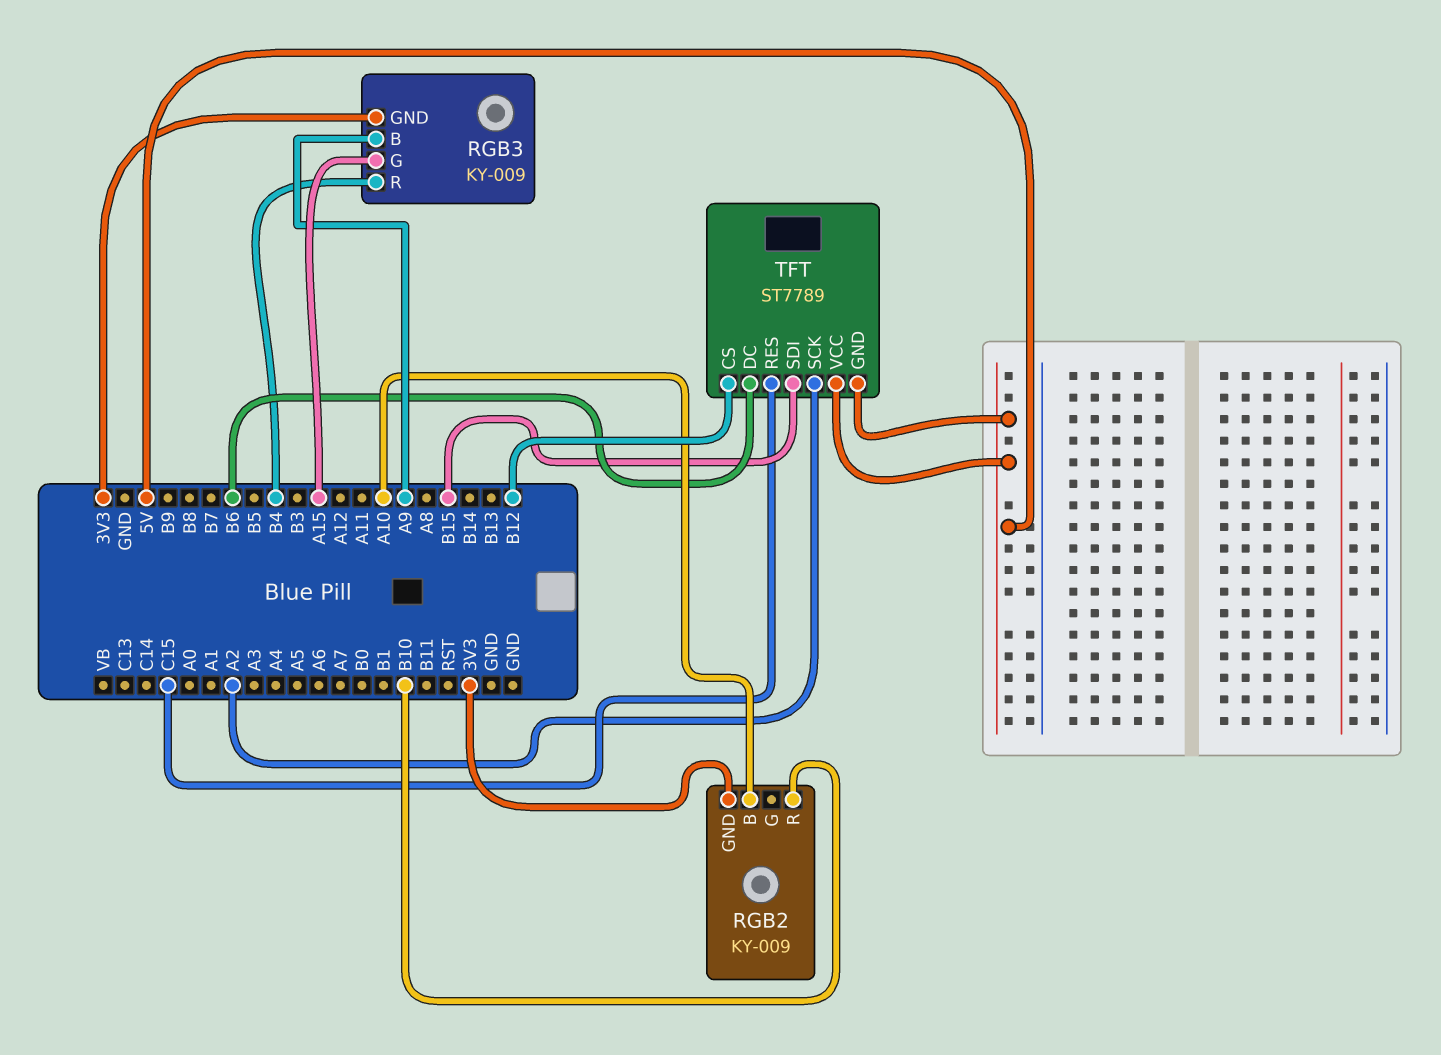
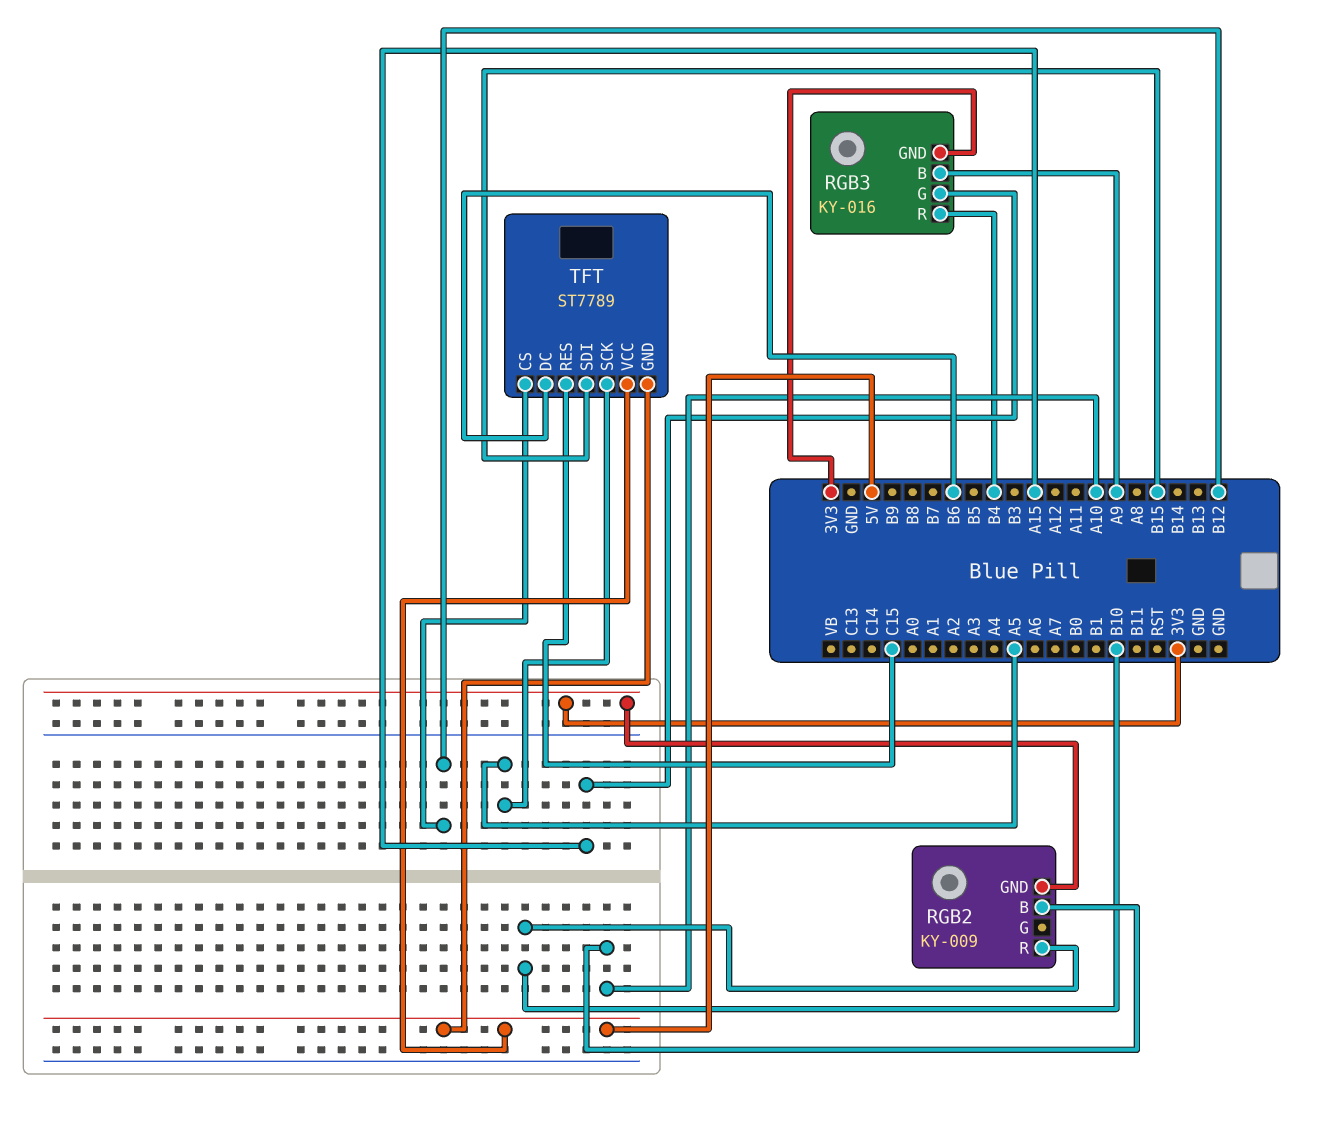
RGB3: KY-009 -> KY-016
TFT pin SCK: A2 -> A5

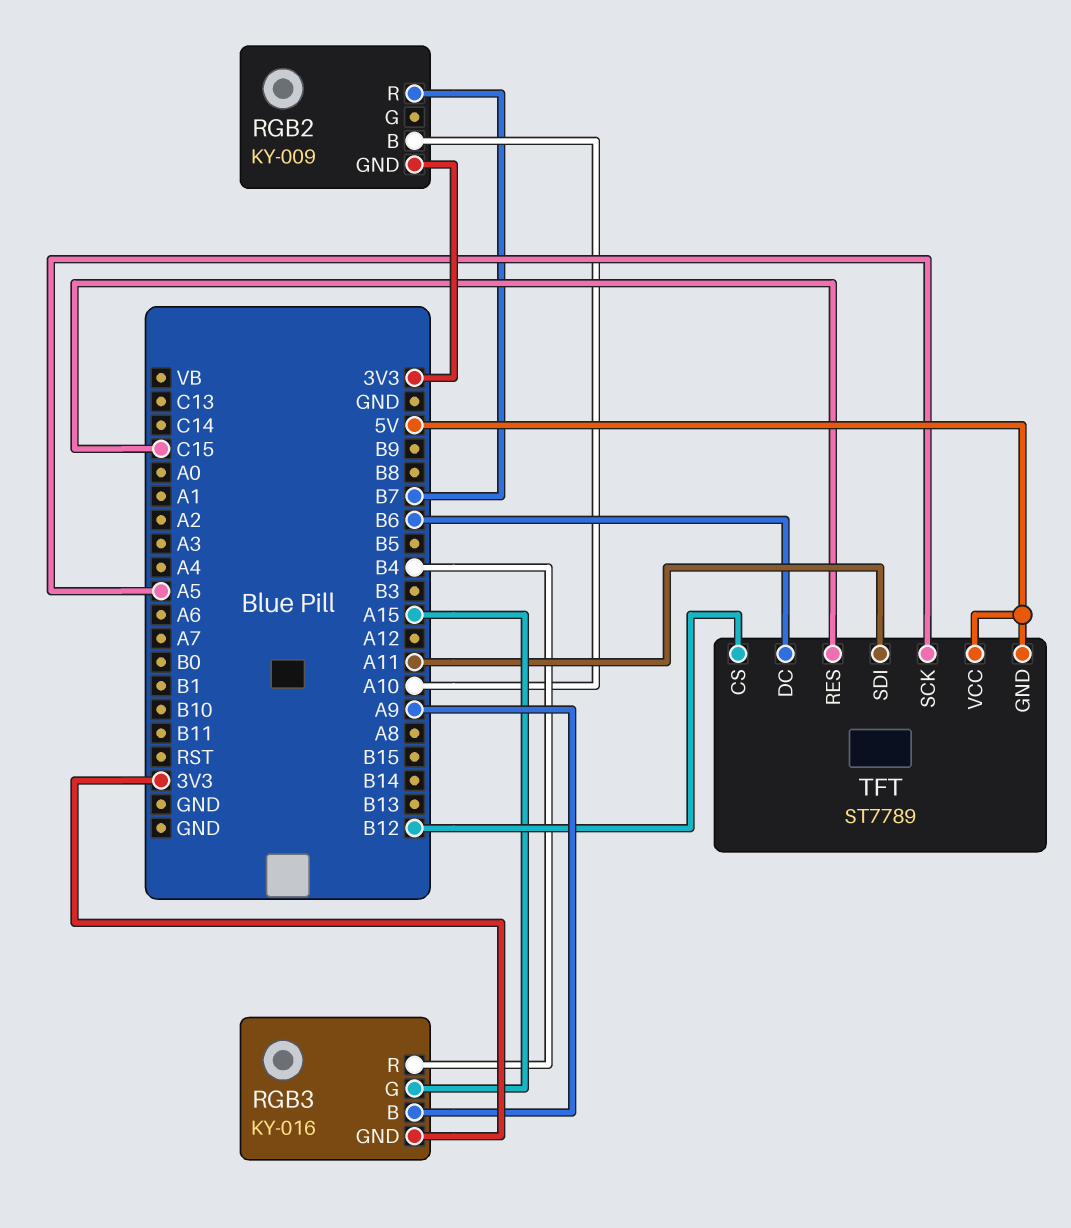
RGB2 pin R: B10 -> B7
TFT pin SDI: B15 -> A11

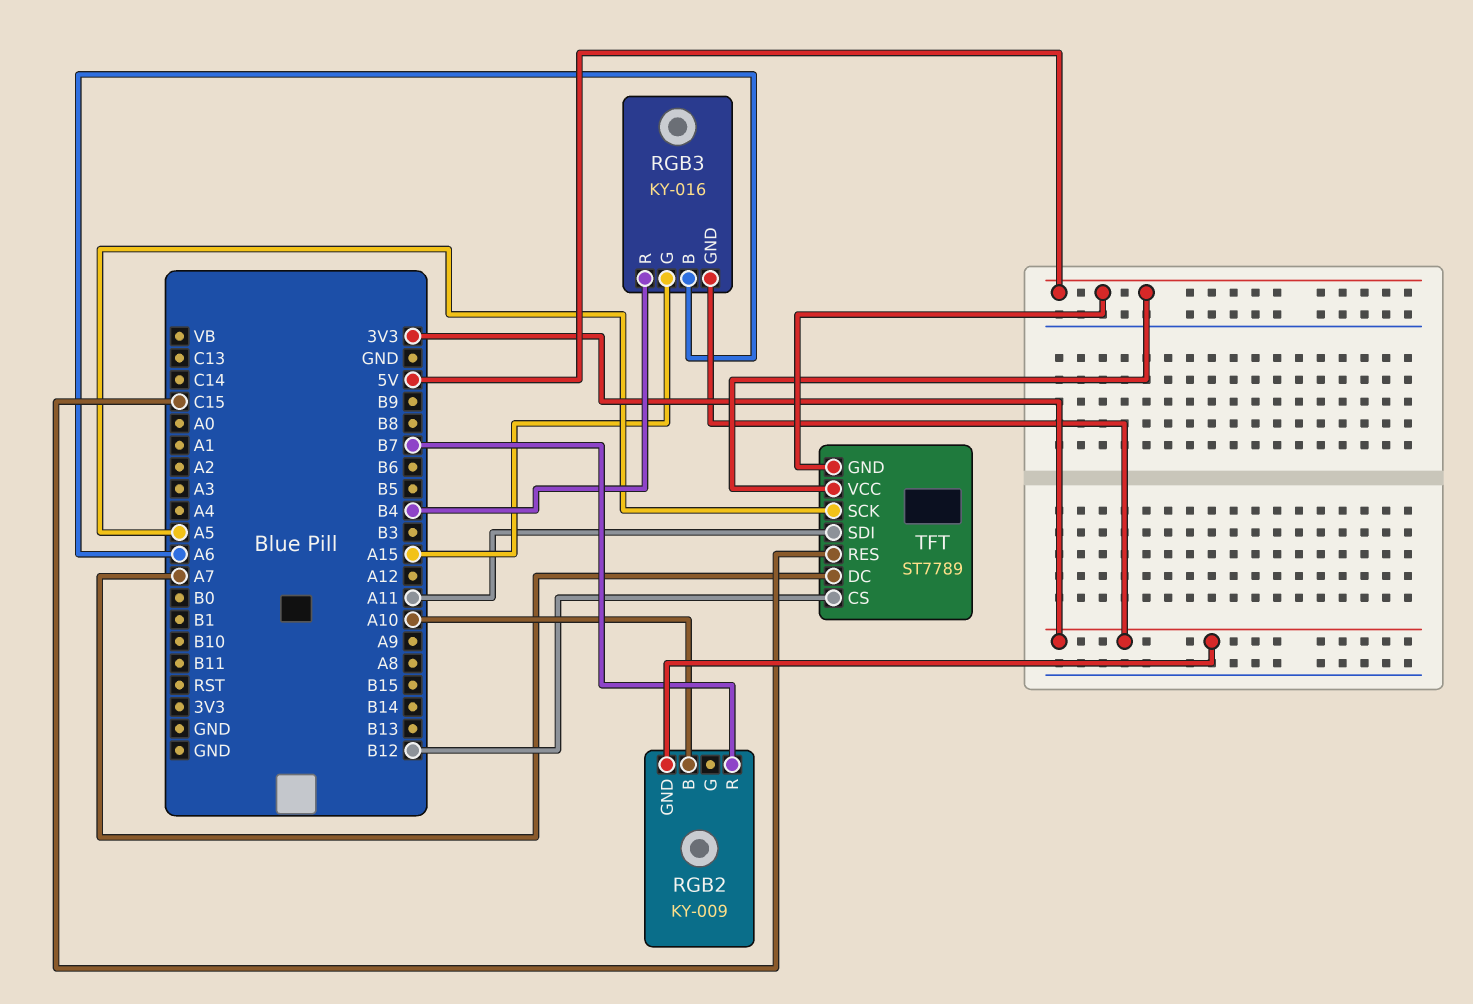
RGB3 pin B: A9 -> A6
TFT pin DC: B6 -> A7

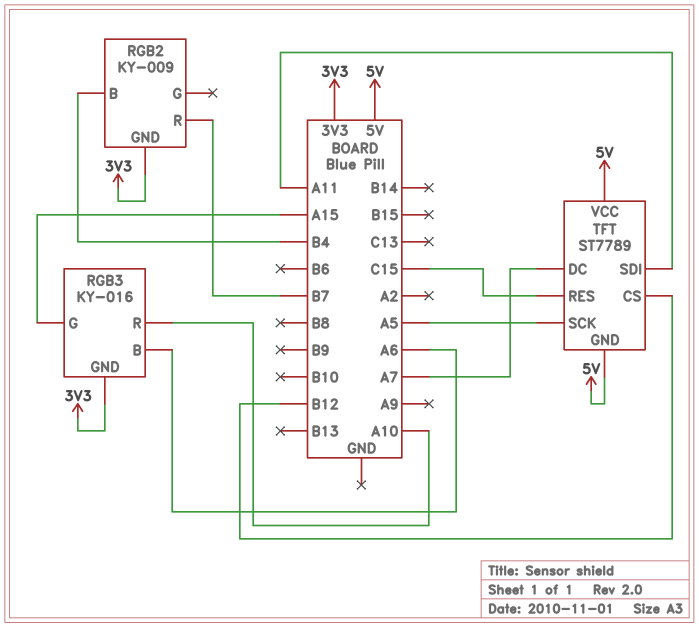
RGB2 pin B: A10 -> B4
RGB3 pin R: B4 -> A10

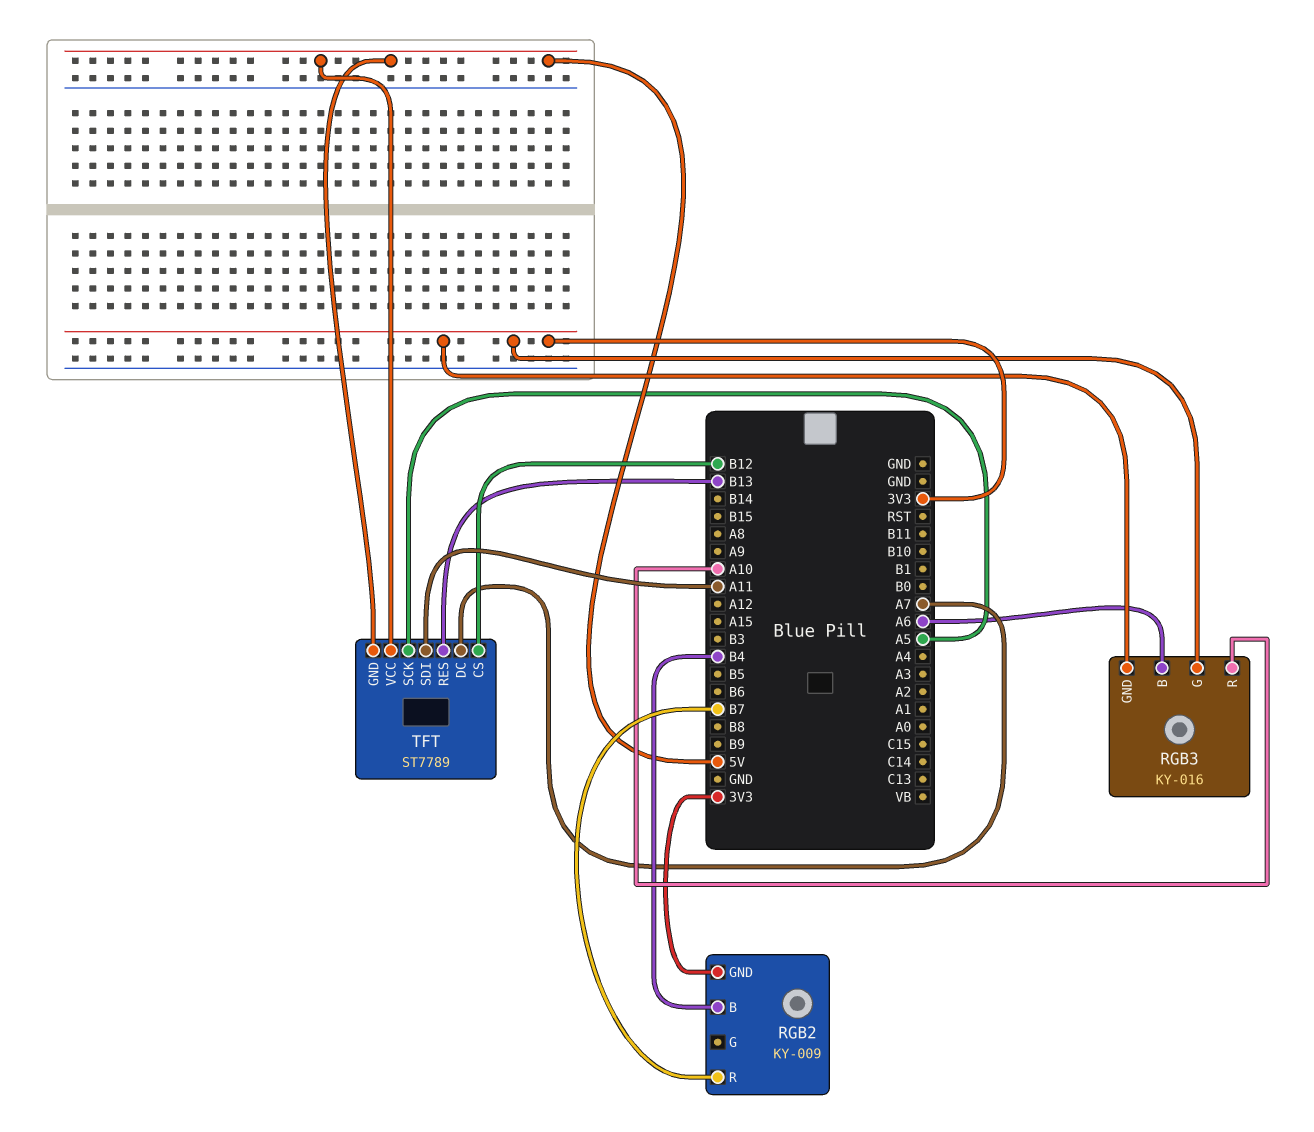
RGB3 pin G: A15 -> 3V3
TFT pin RES: C15 -> B13

